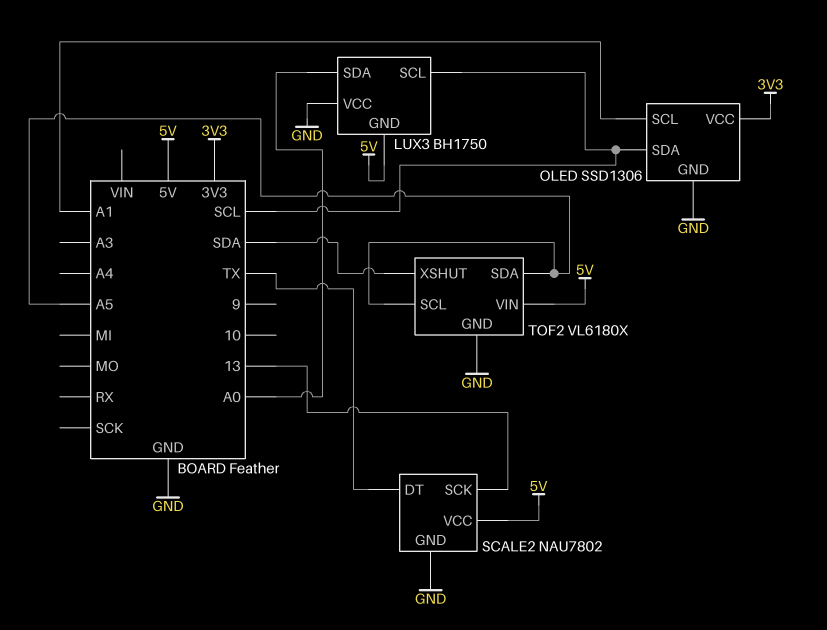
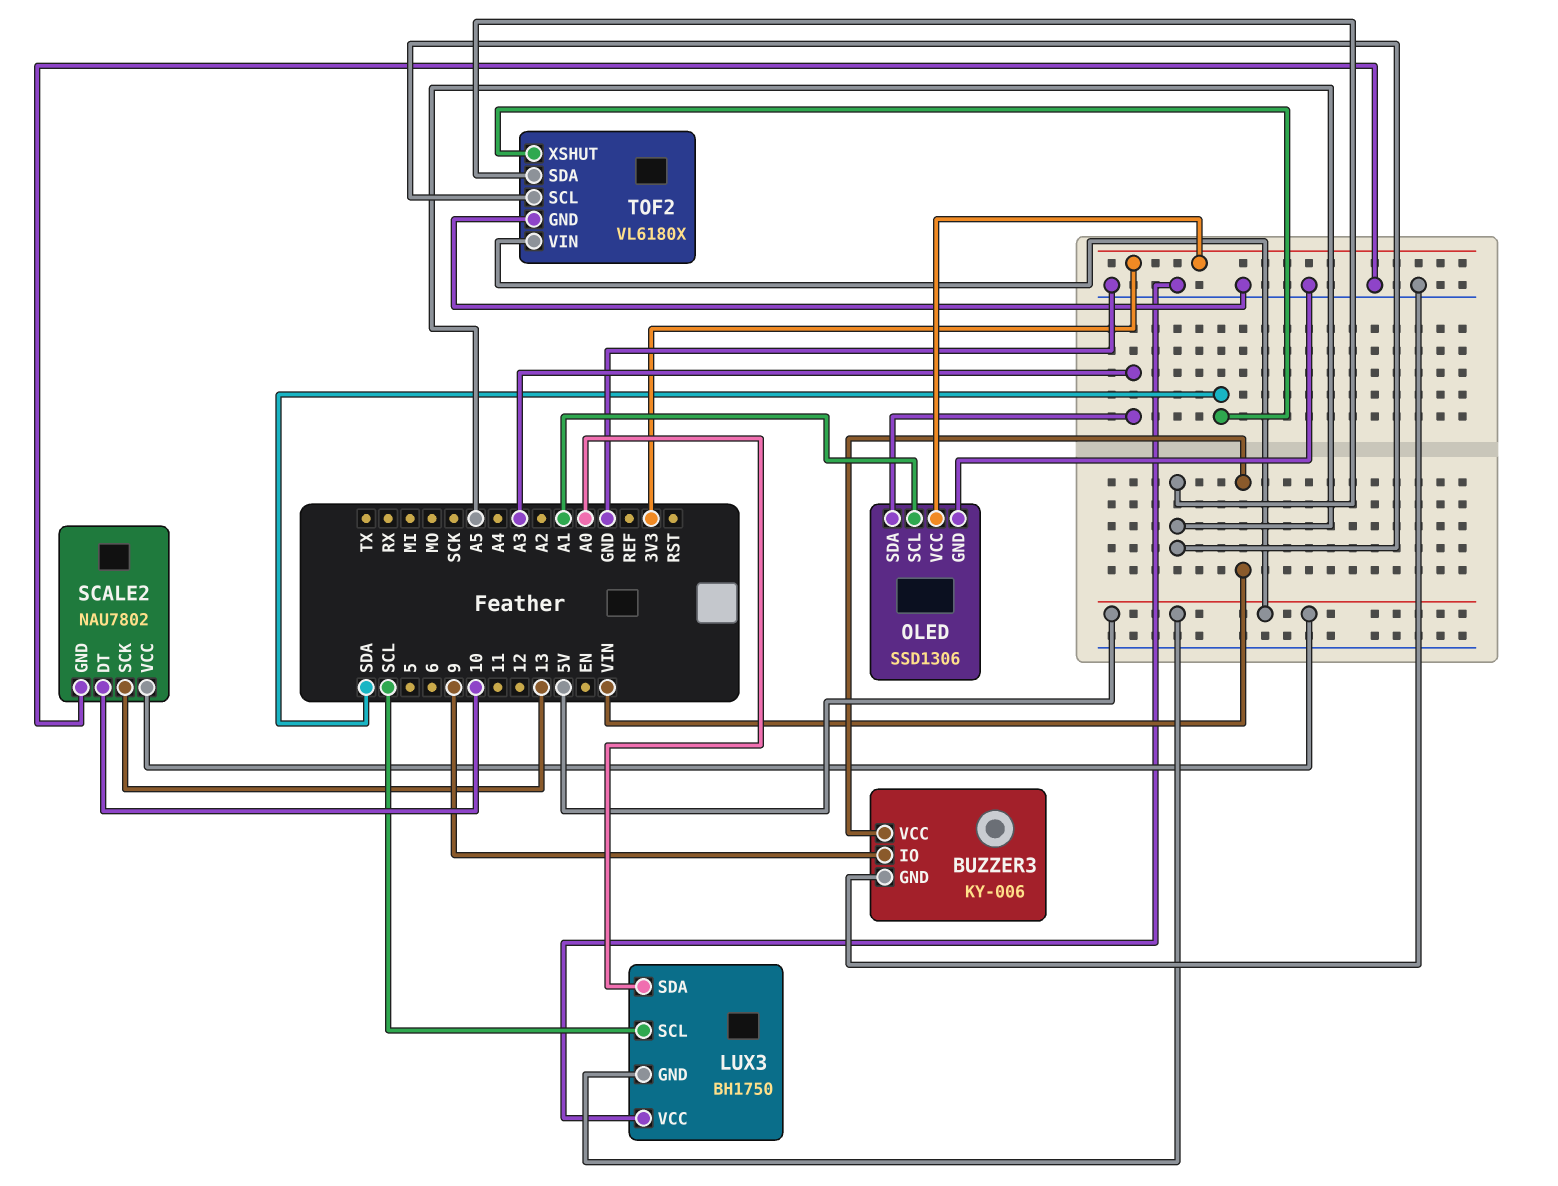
BUZZER3: none -> KY-006
BUZZER3 pin GND: none -> GND
BUZZER3 pin IO: none -> 9
BUZZER3 pin VCC: none -> VIN
OLED pin SDA: SCL -> A3
SCALE2 pin DT: TX -> 10

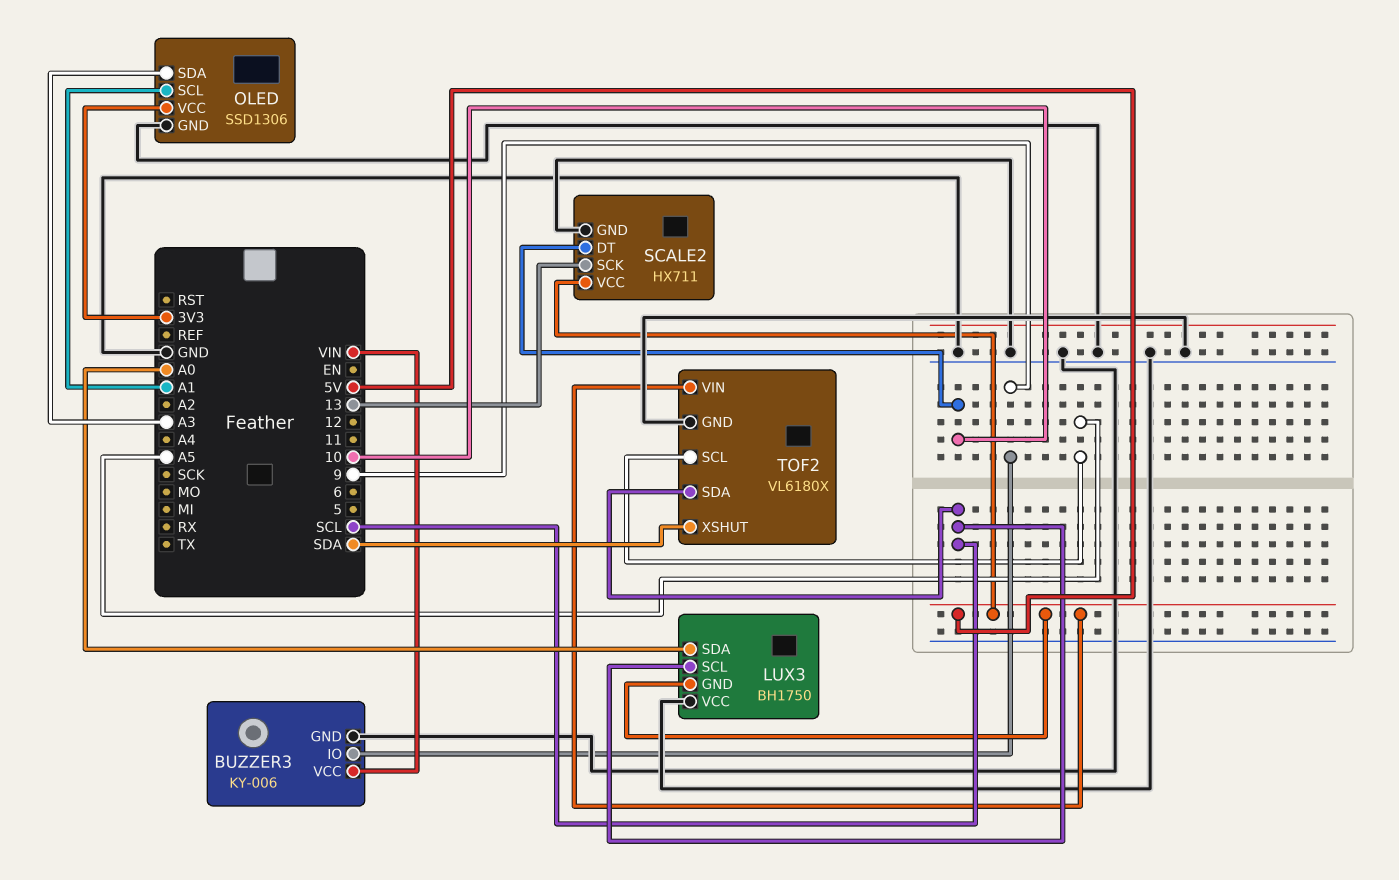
SCALE2: NAU7802 -> HX711
TOF2 pin SDA: A5 -> SCL

